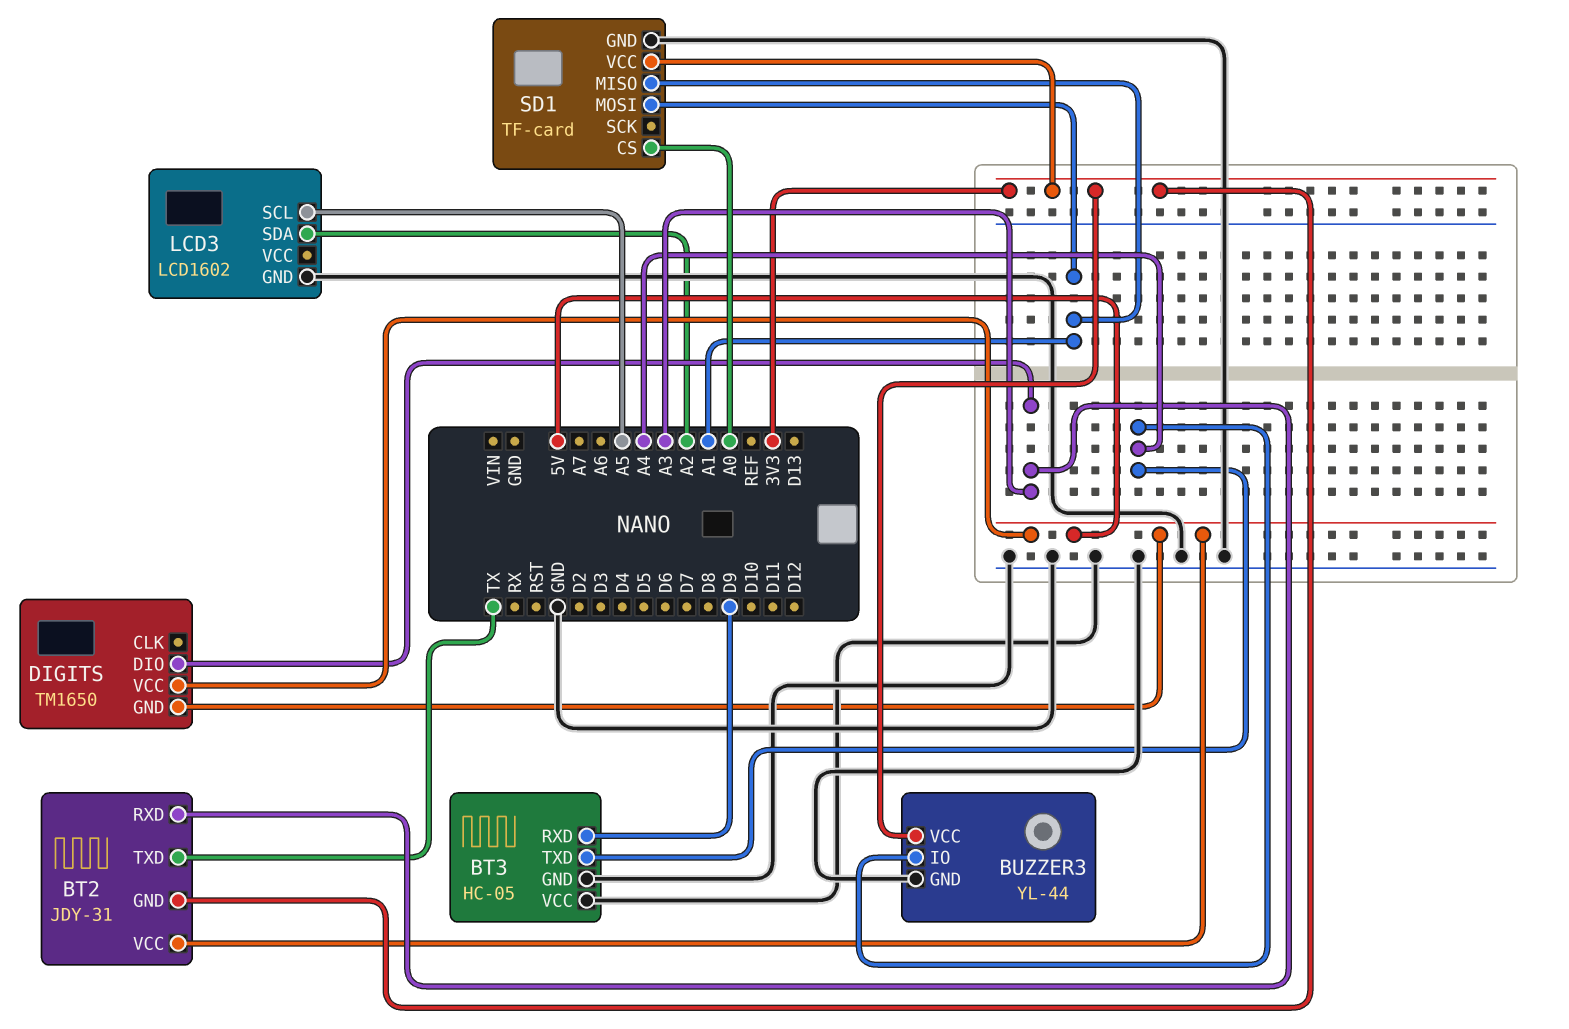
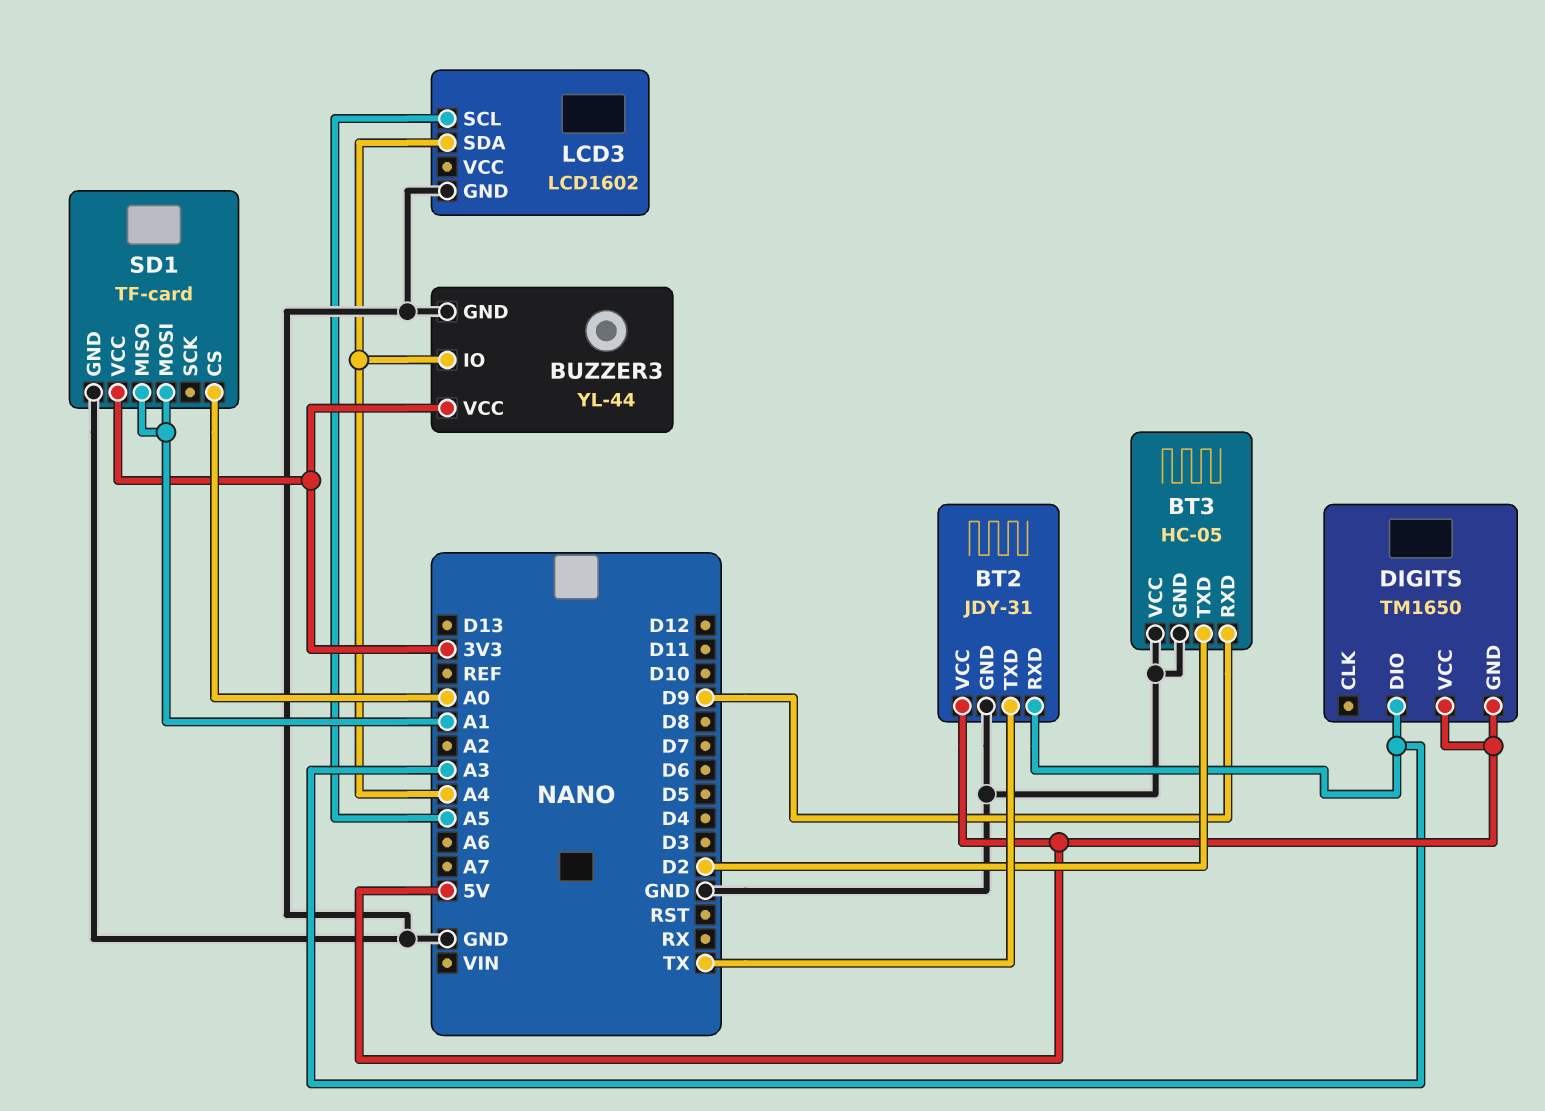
BT2 pin GND: 3V3 -> GND
BT3 pin TXD: A4 -> D2
LCD3 pin SDA: A2 -> A4

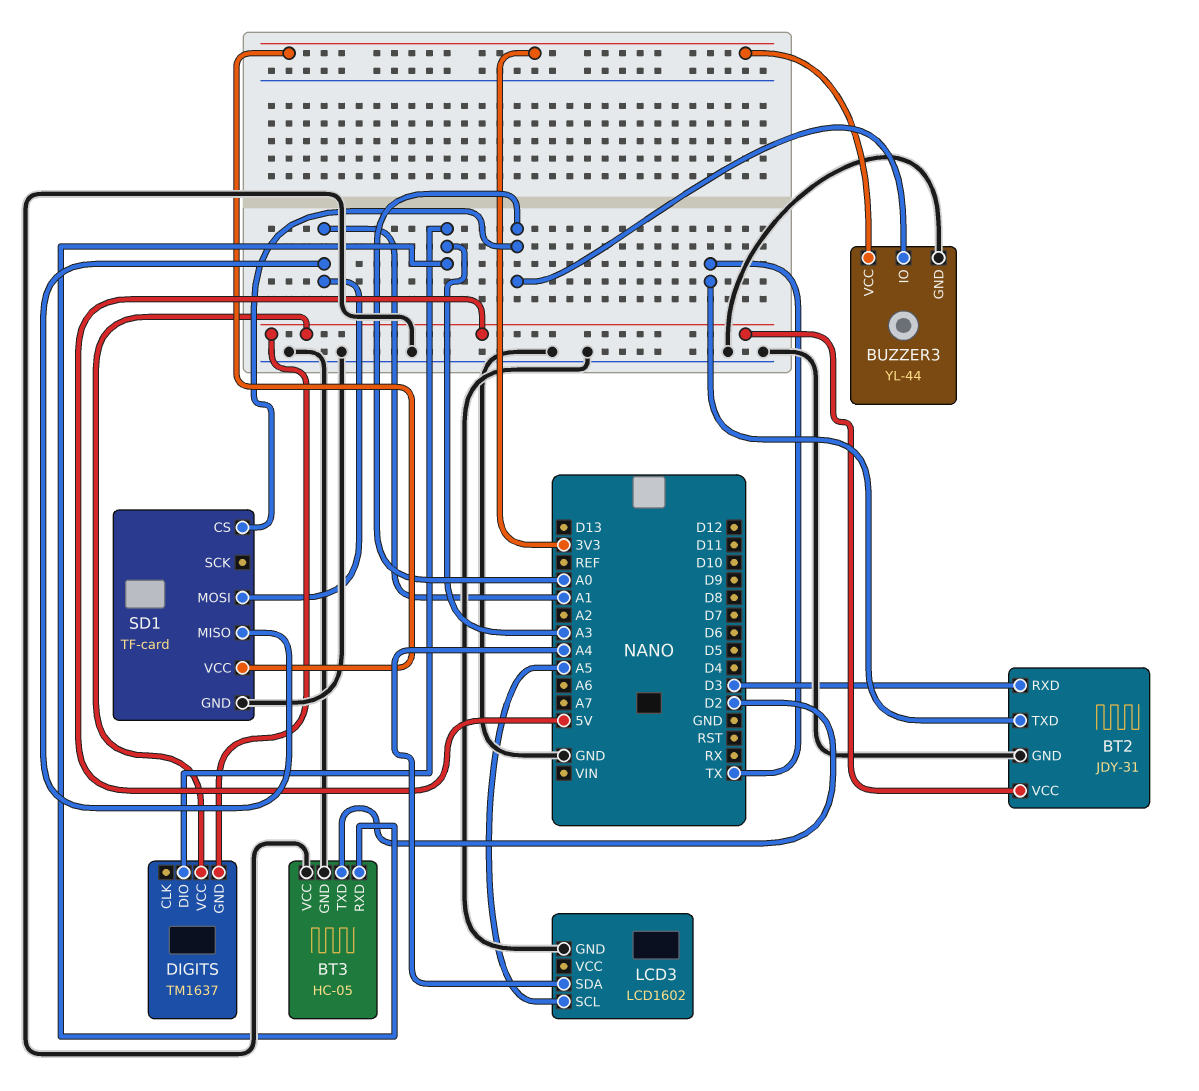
BT2 pin RXD: A3 -> D3
BT3 pin RXD: D9 -> A3
BUZZER3 pin IO: A4 -> A0
DIGITS: TM1650 -> TM1637

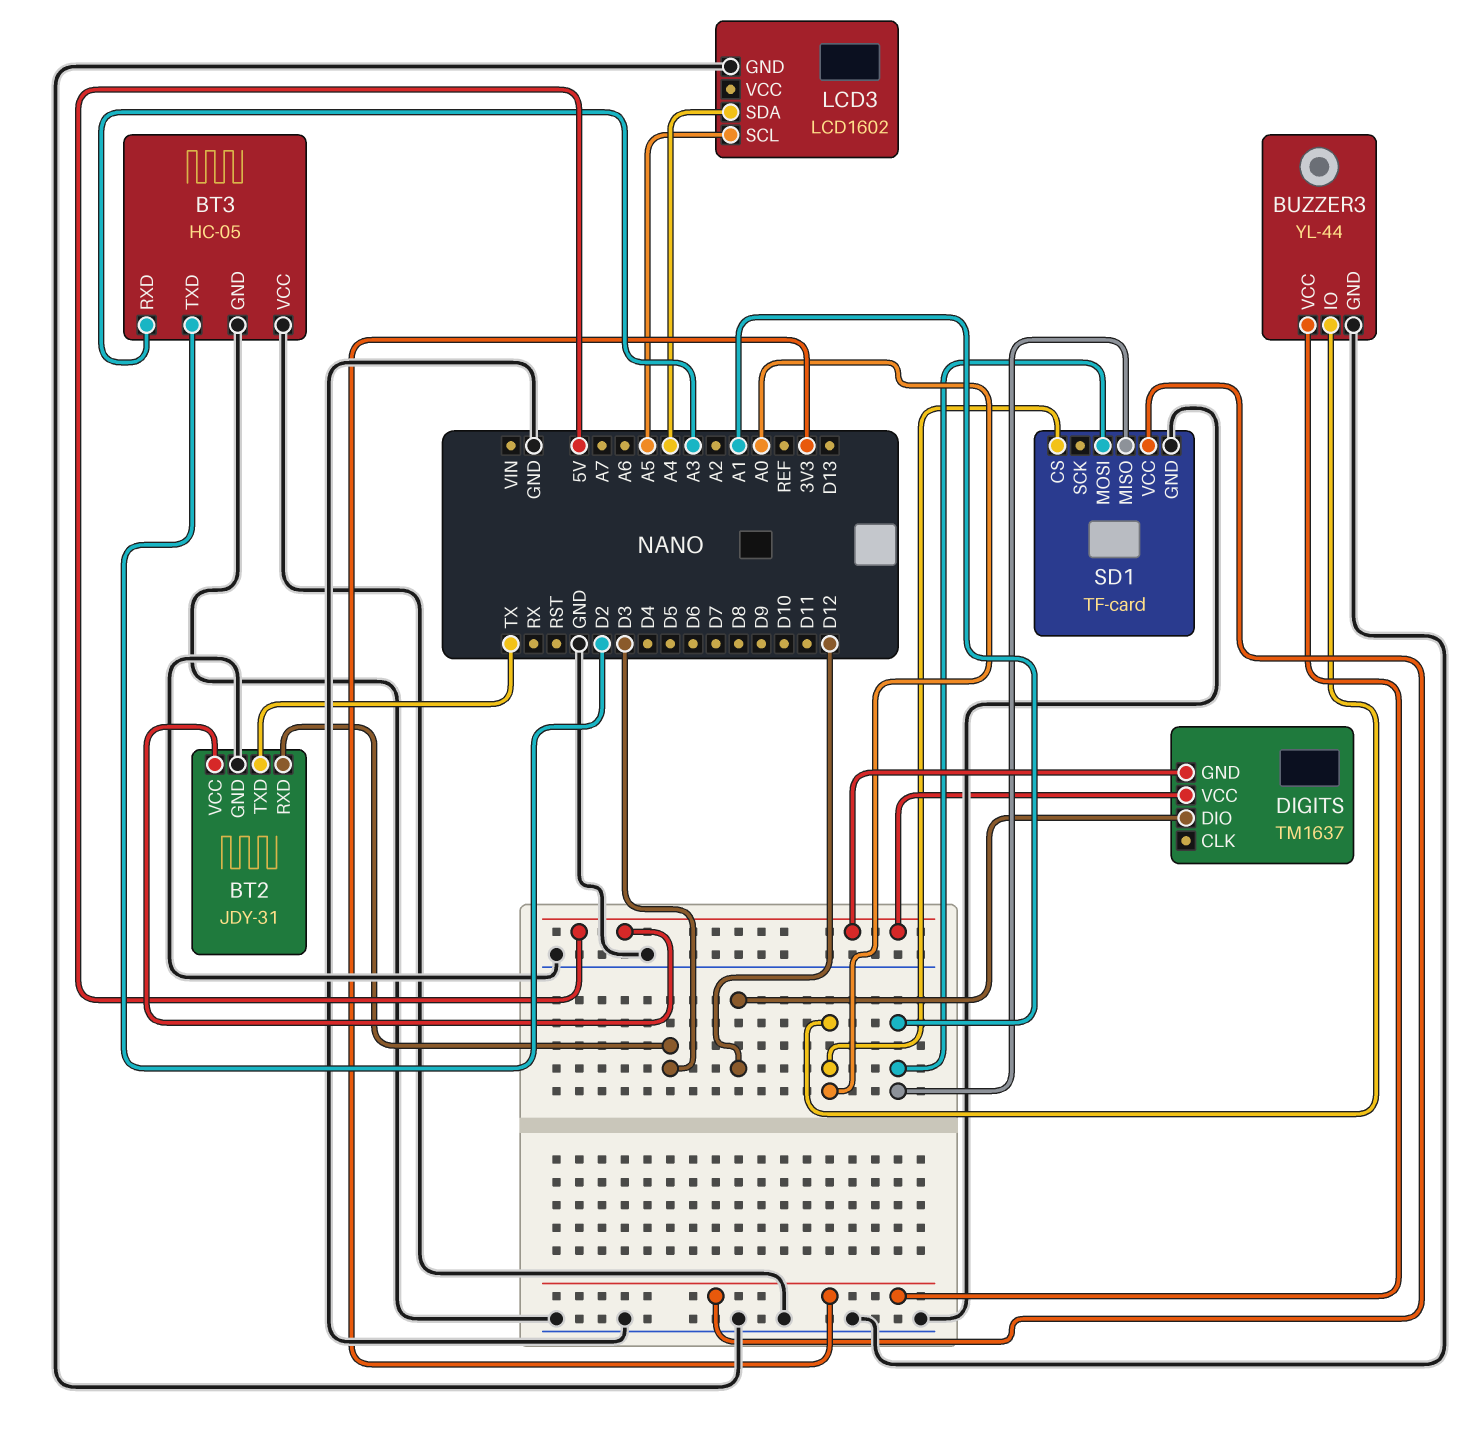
DIGITS pin DIO: A3 -> D12

